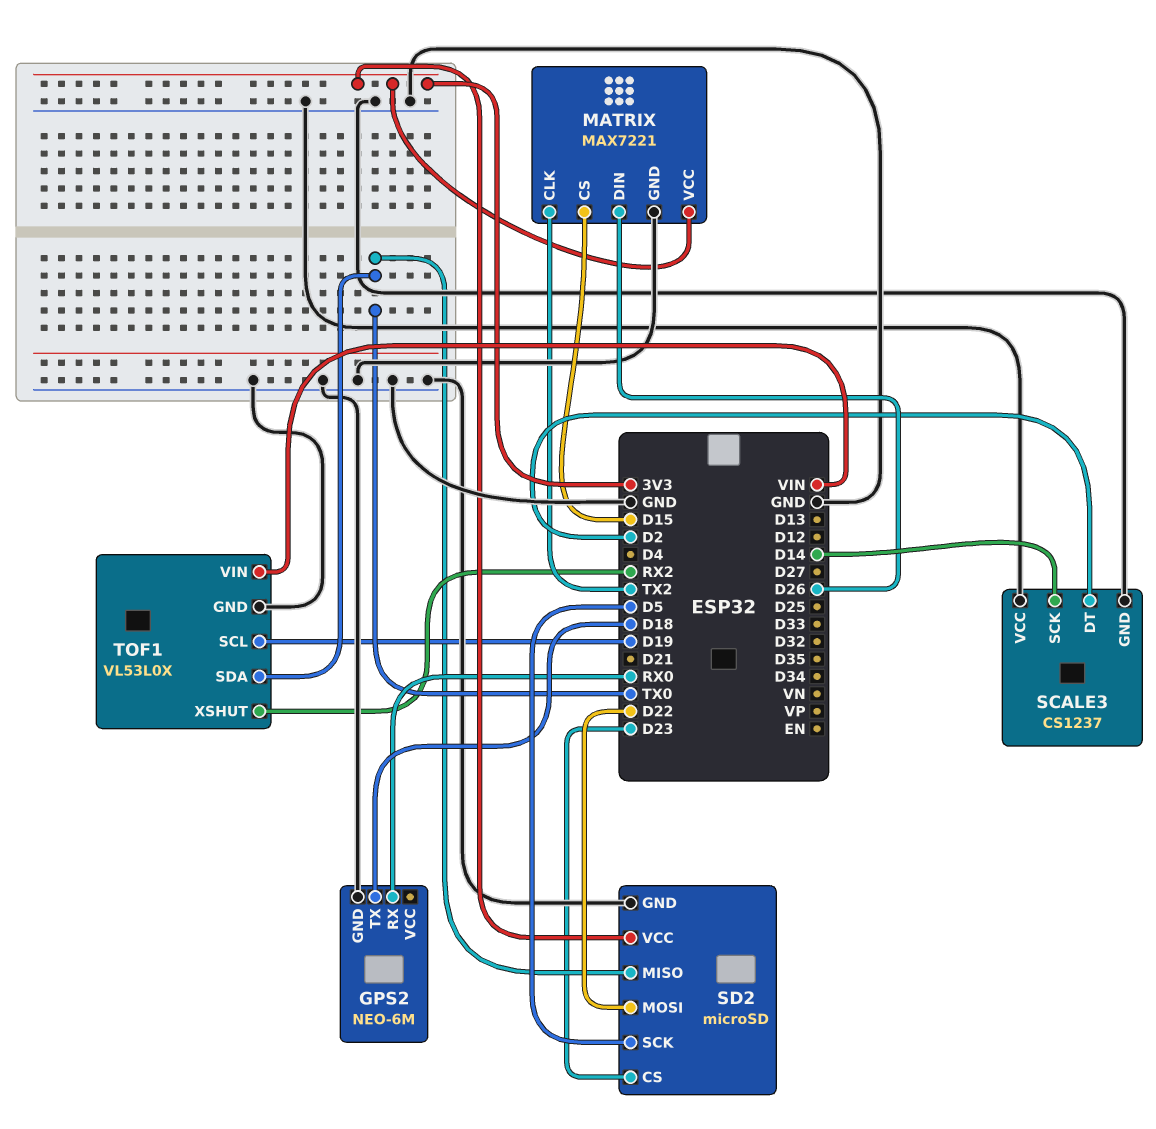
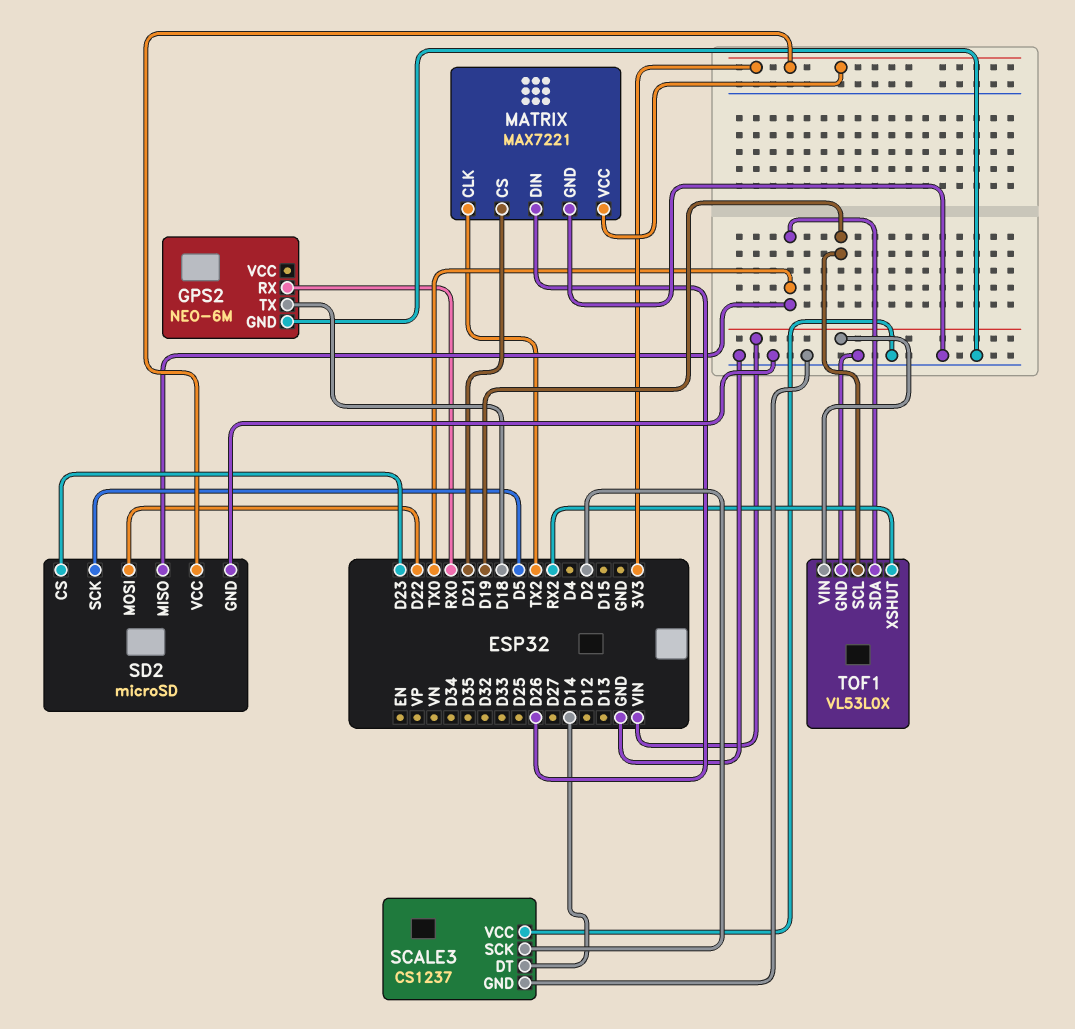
MATRIX pin CS: D15 -> D21
SCALE3 pin DT: D2 -> D14
SCALE3 pin SCK: D14 -> D2

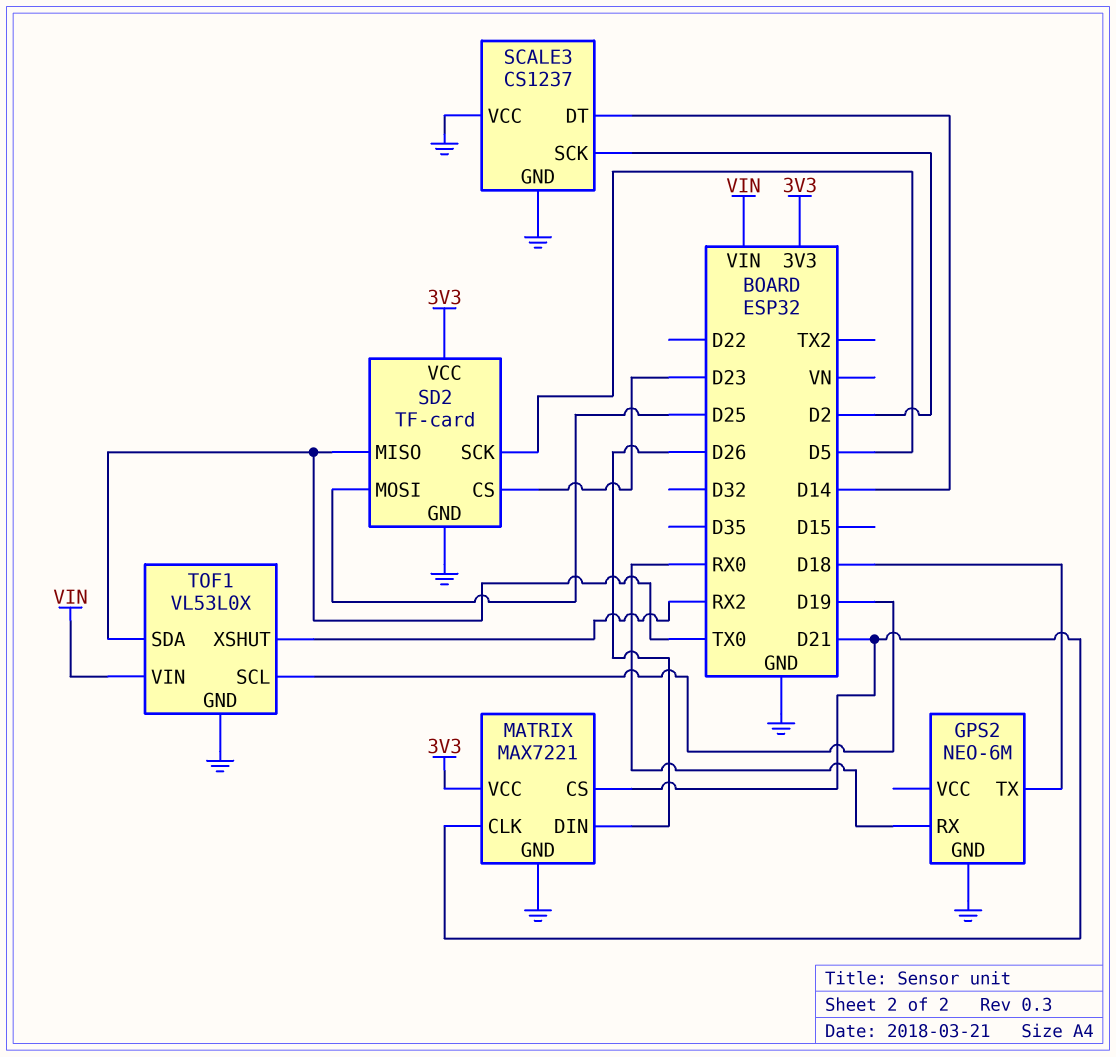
MATRIX pin CLK: TX2 -> D21
SD2: microSD -> TF-card
SD2 pin MOSI: D22 -> D25

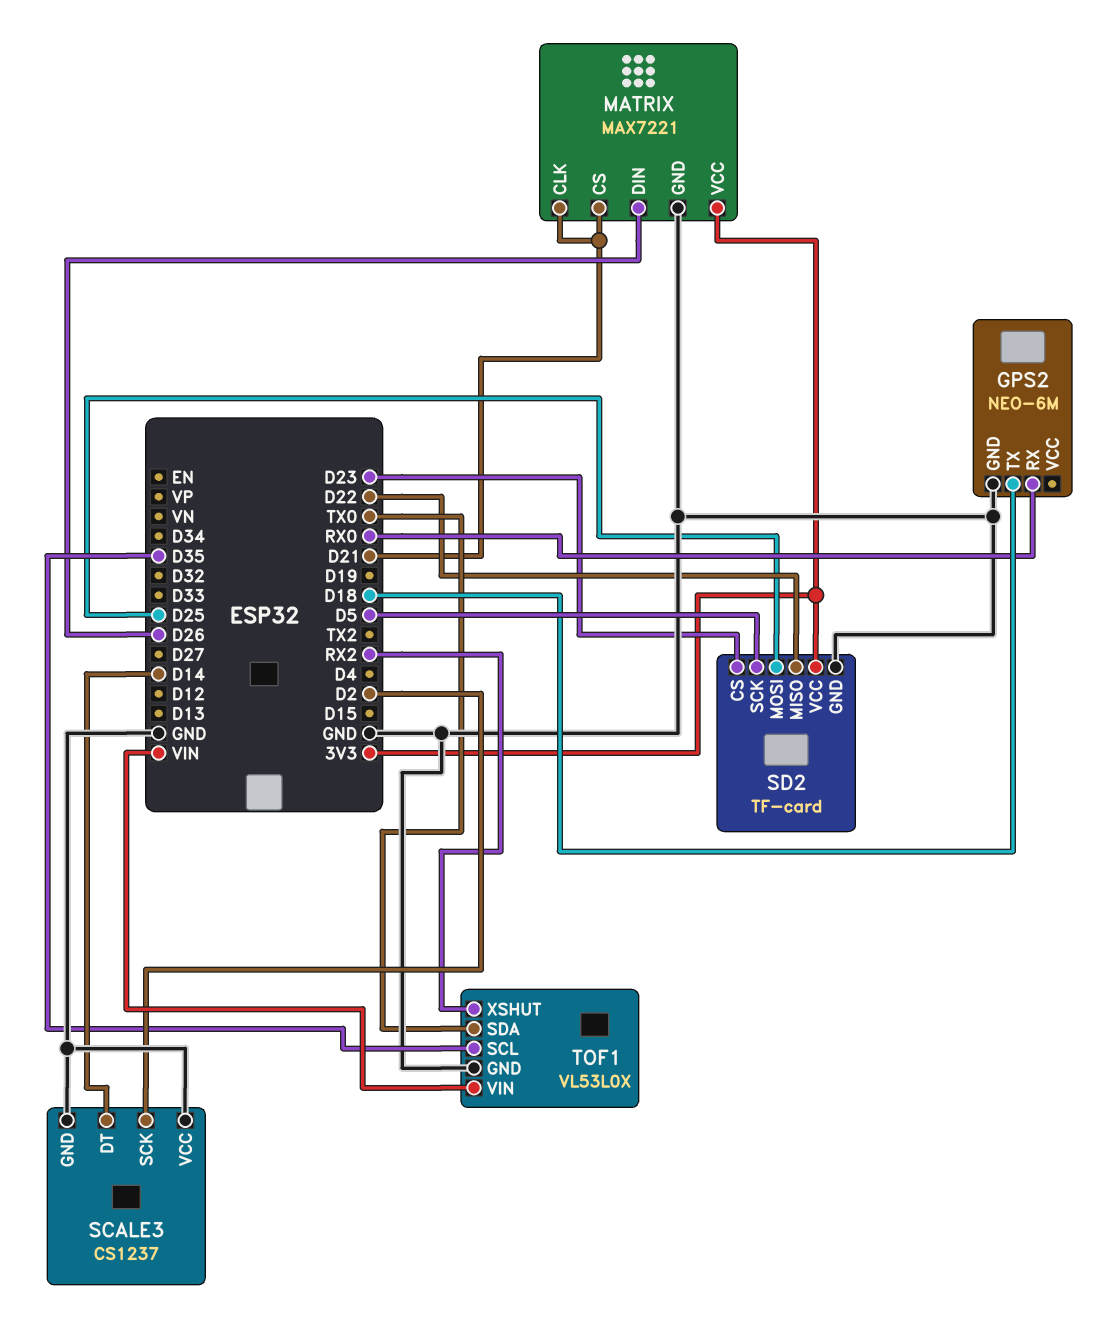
SD2 pin MISO: TX0 -> D22
TOF1 pin SCL: D19 -> D35

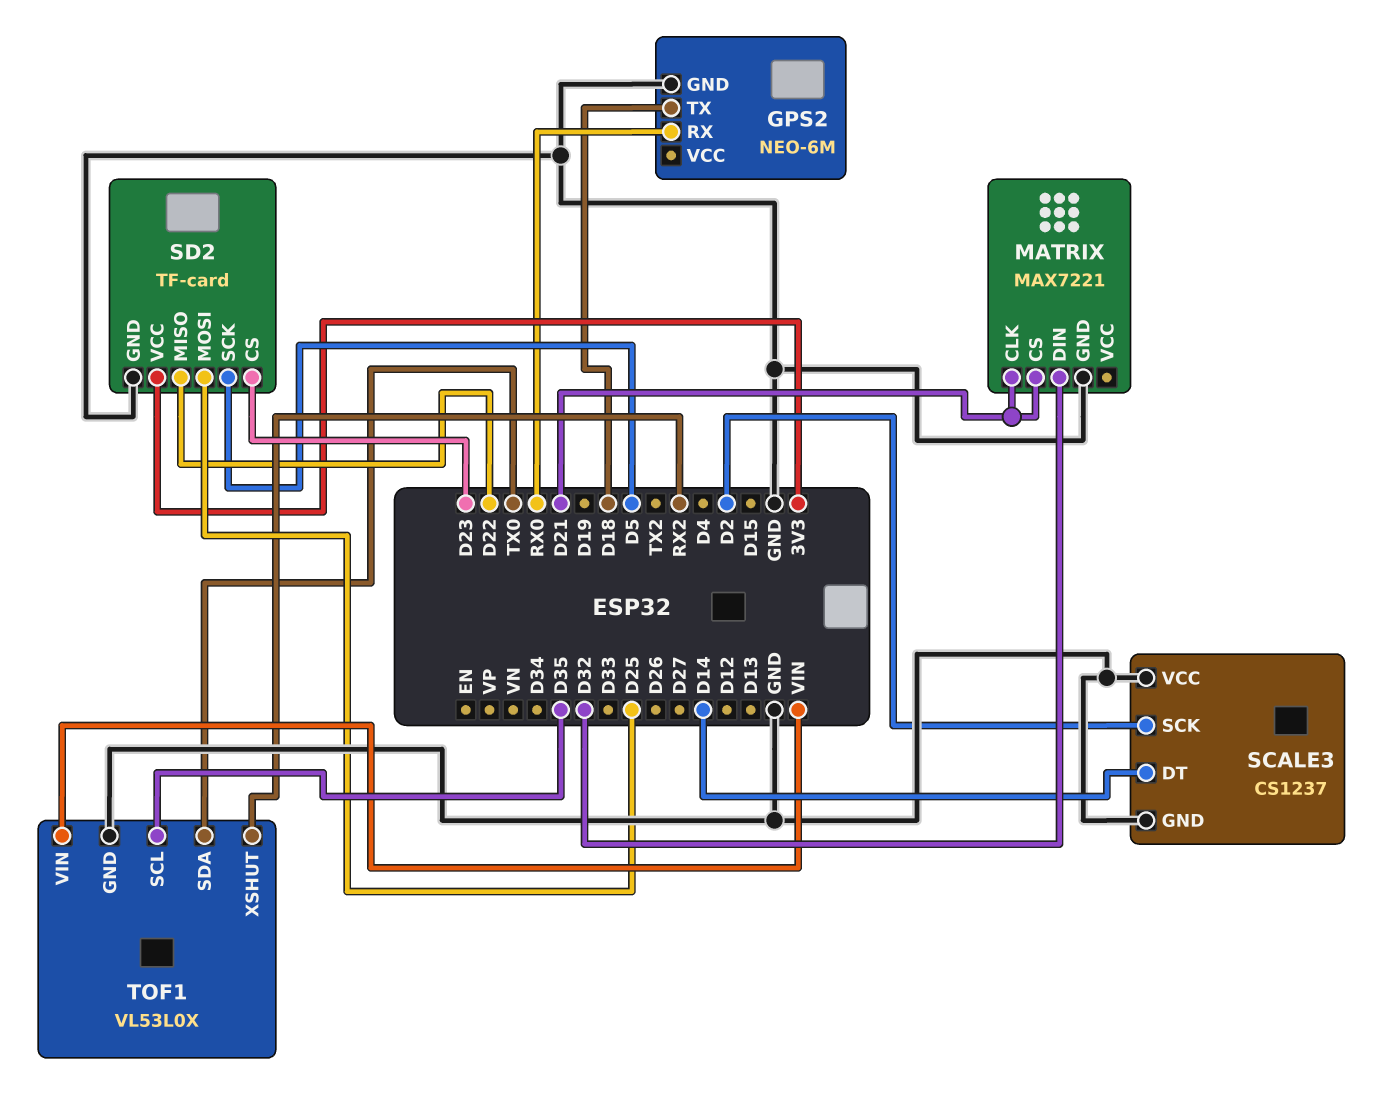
MATRIX pin DIN: D26 -> D32
MATRIX pin VCC: 3V3 -> none

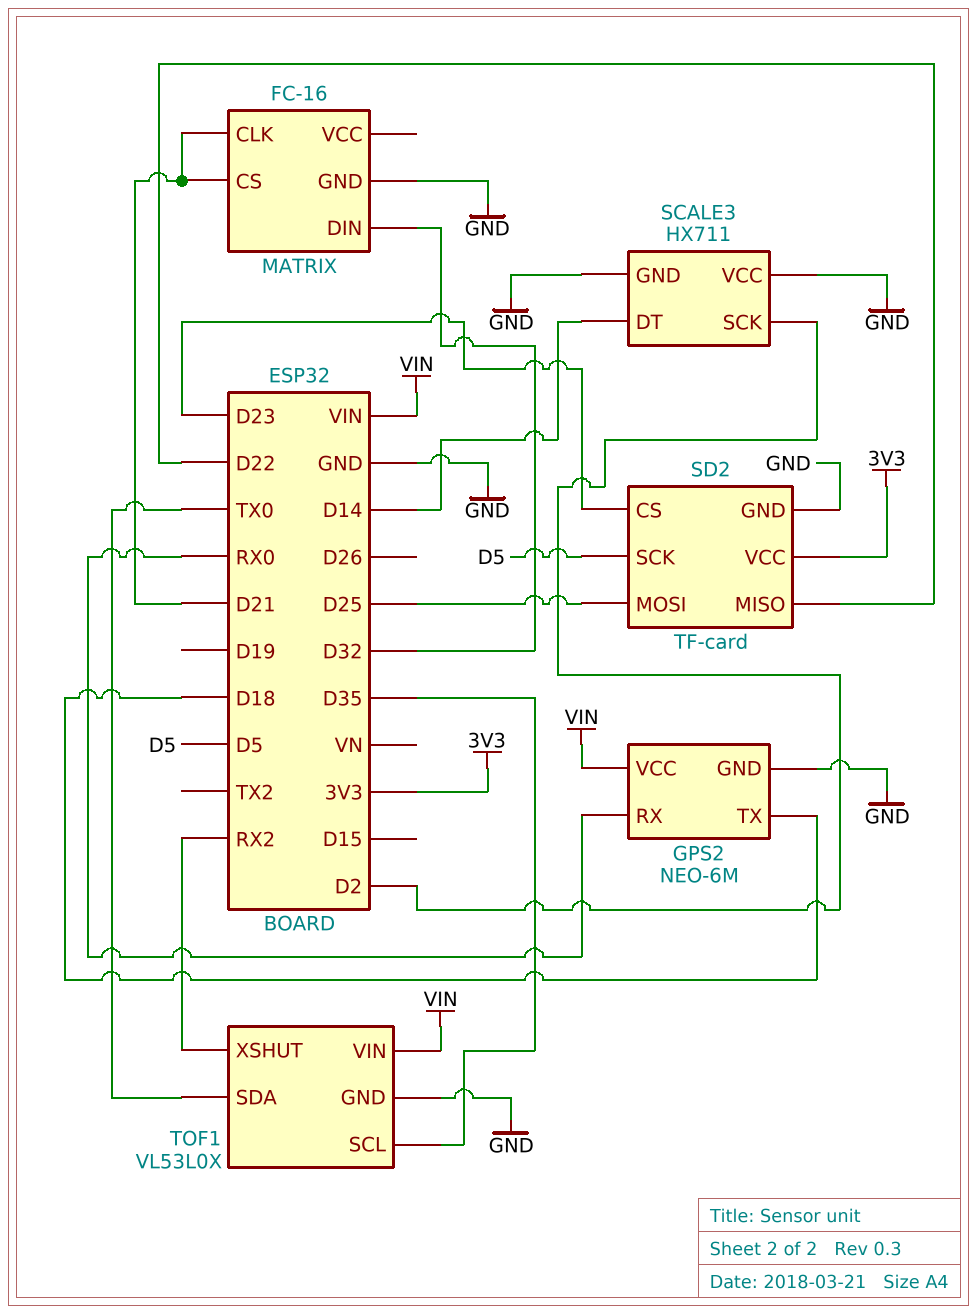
GPS2 pin VCC: none -> VIN
MATRIX: MAX7221 -> FC-16
SCALE3: CS1237 -> HX711

